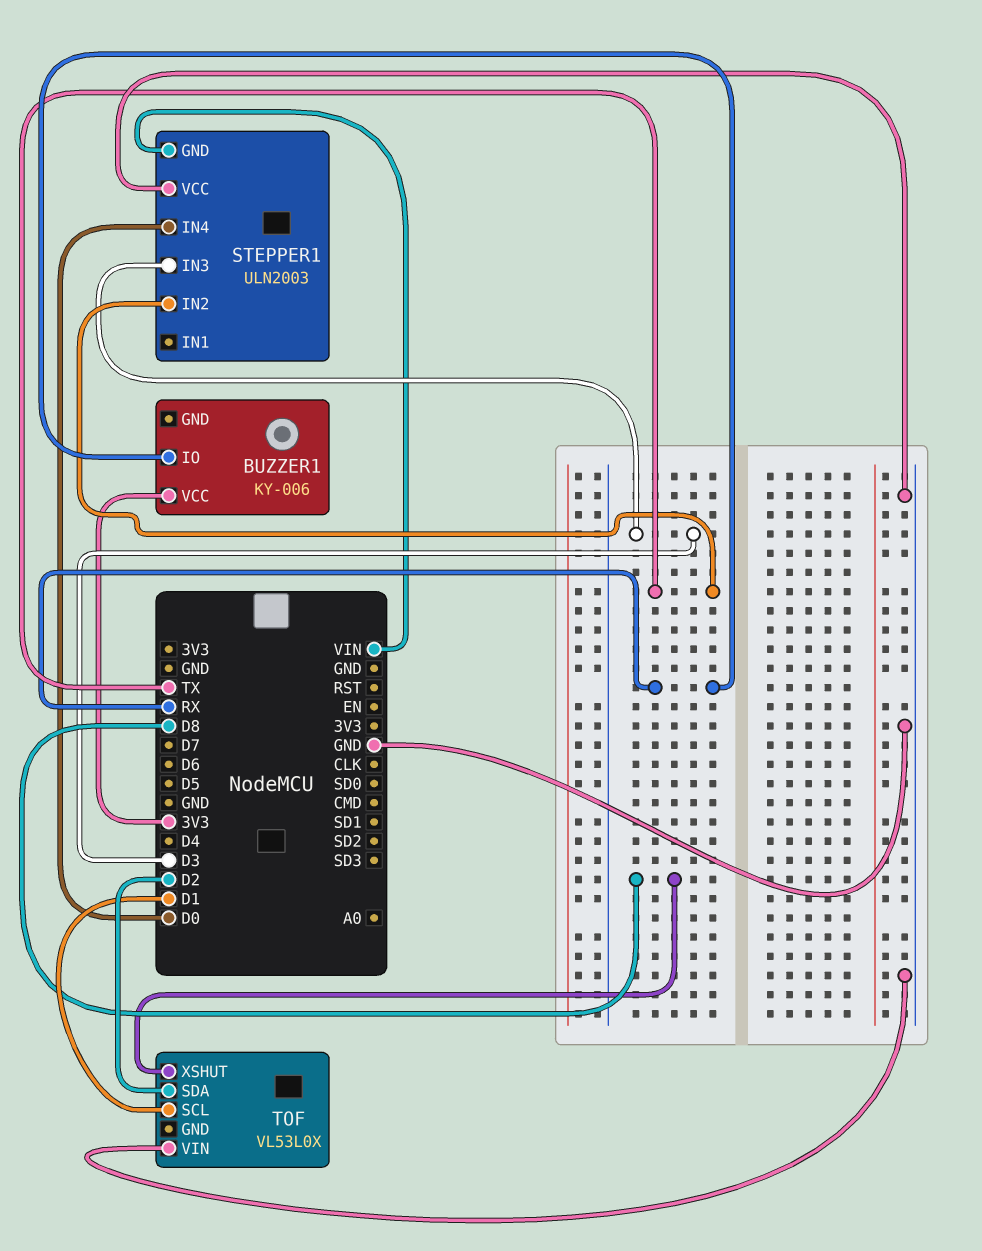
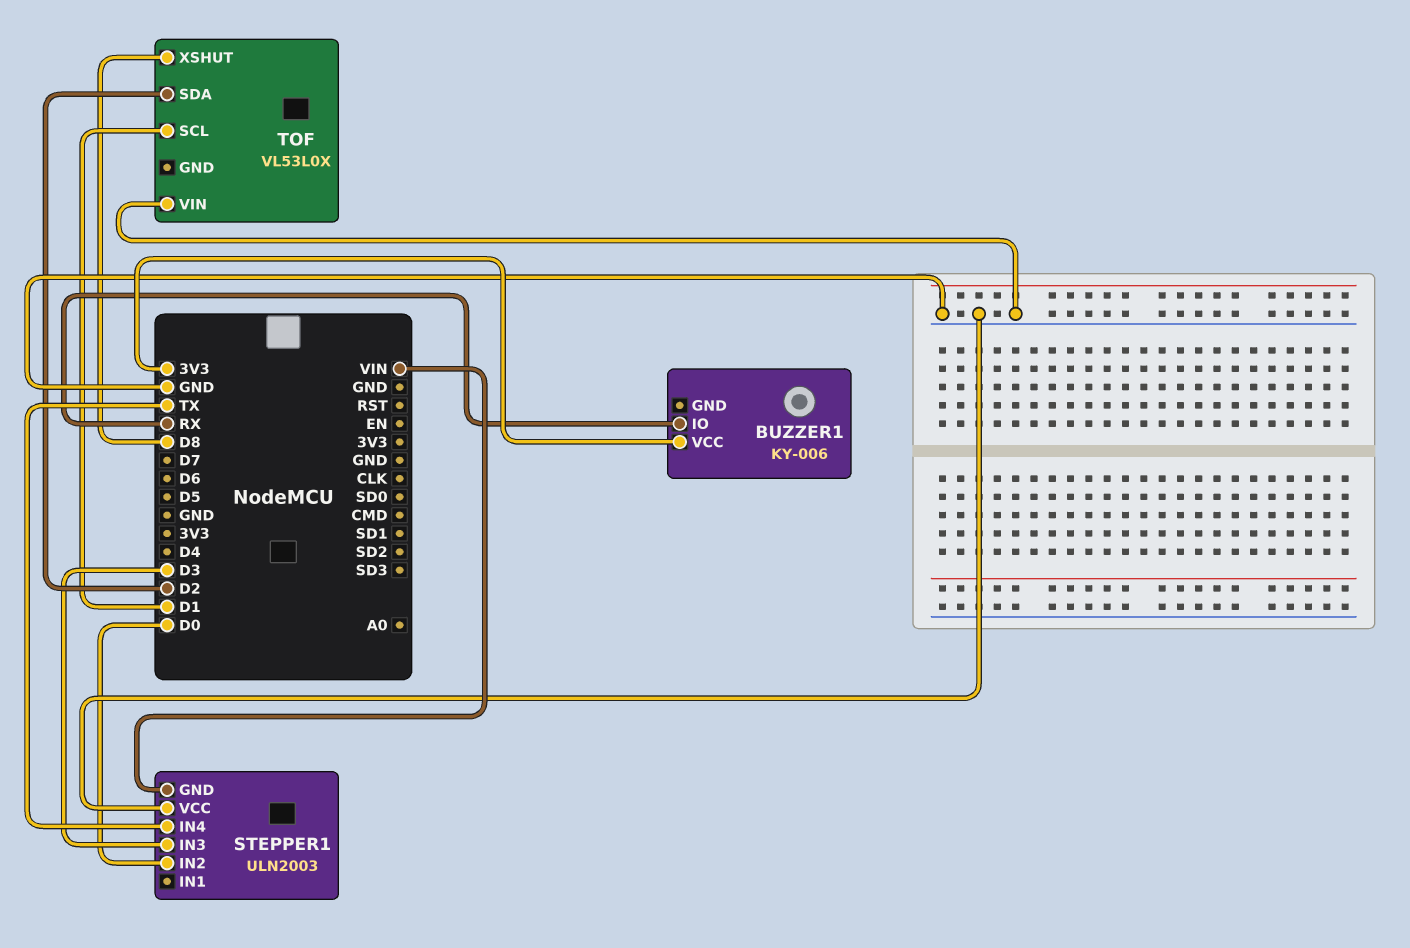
STEPPER1 pin IN2: TX -> D0
STEPPER1 pin IN4: D0 -> TX

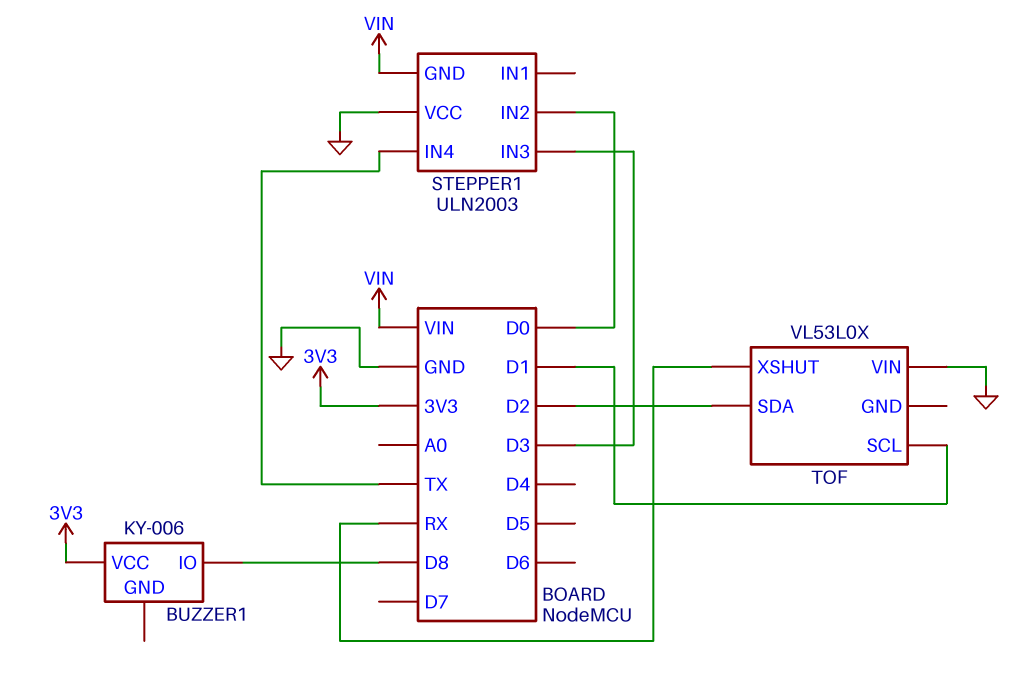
BUZZER1 pin IO: RX -> D8
TOF pin XSHUT: D8 -> RX

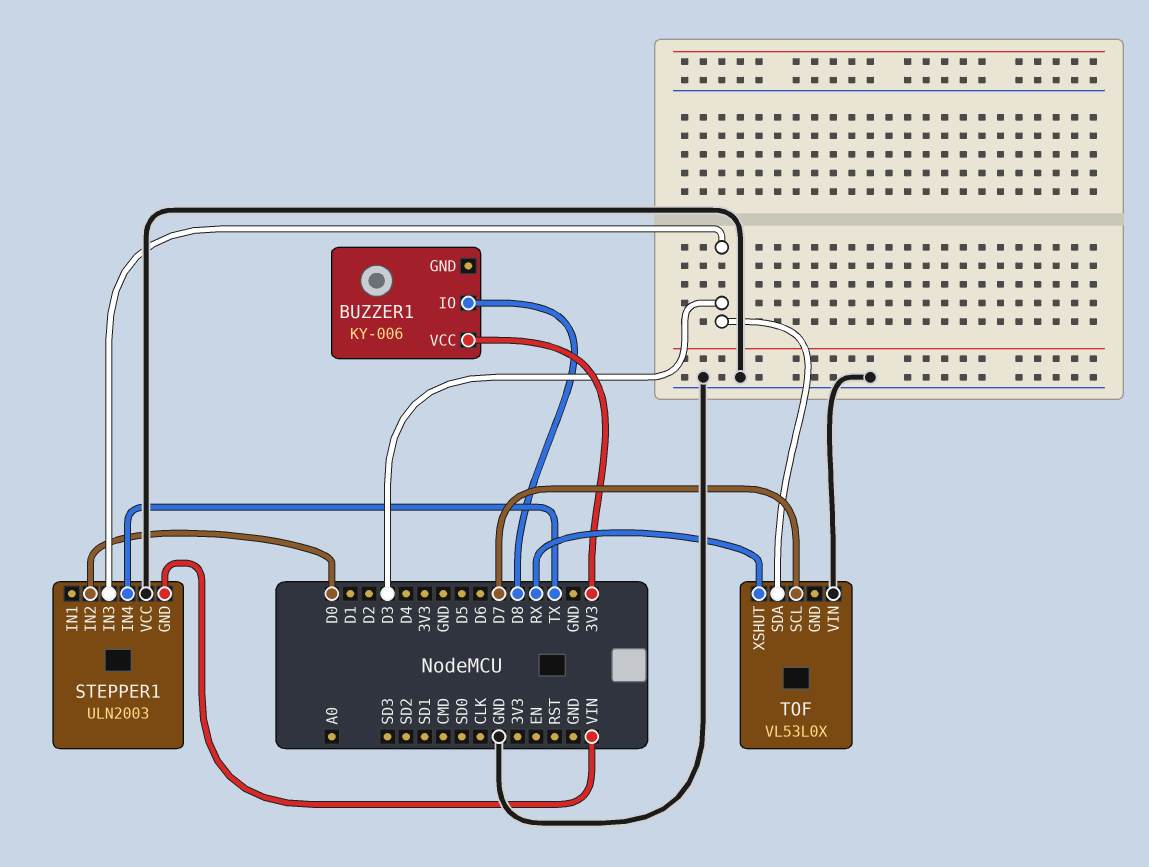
TOF pin SCL: D1 -> D7
TOF pin SDA: D2 -> D3

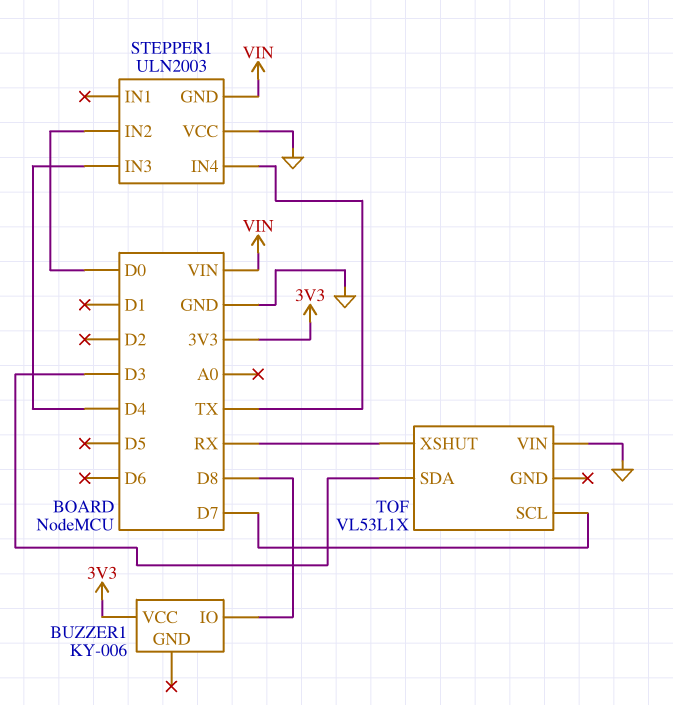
STEPPER1 pin IN3: D3 -> D4
TOF: VL53L0X -> VL53L1X

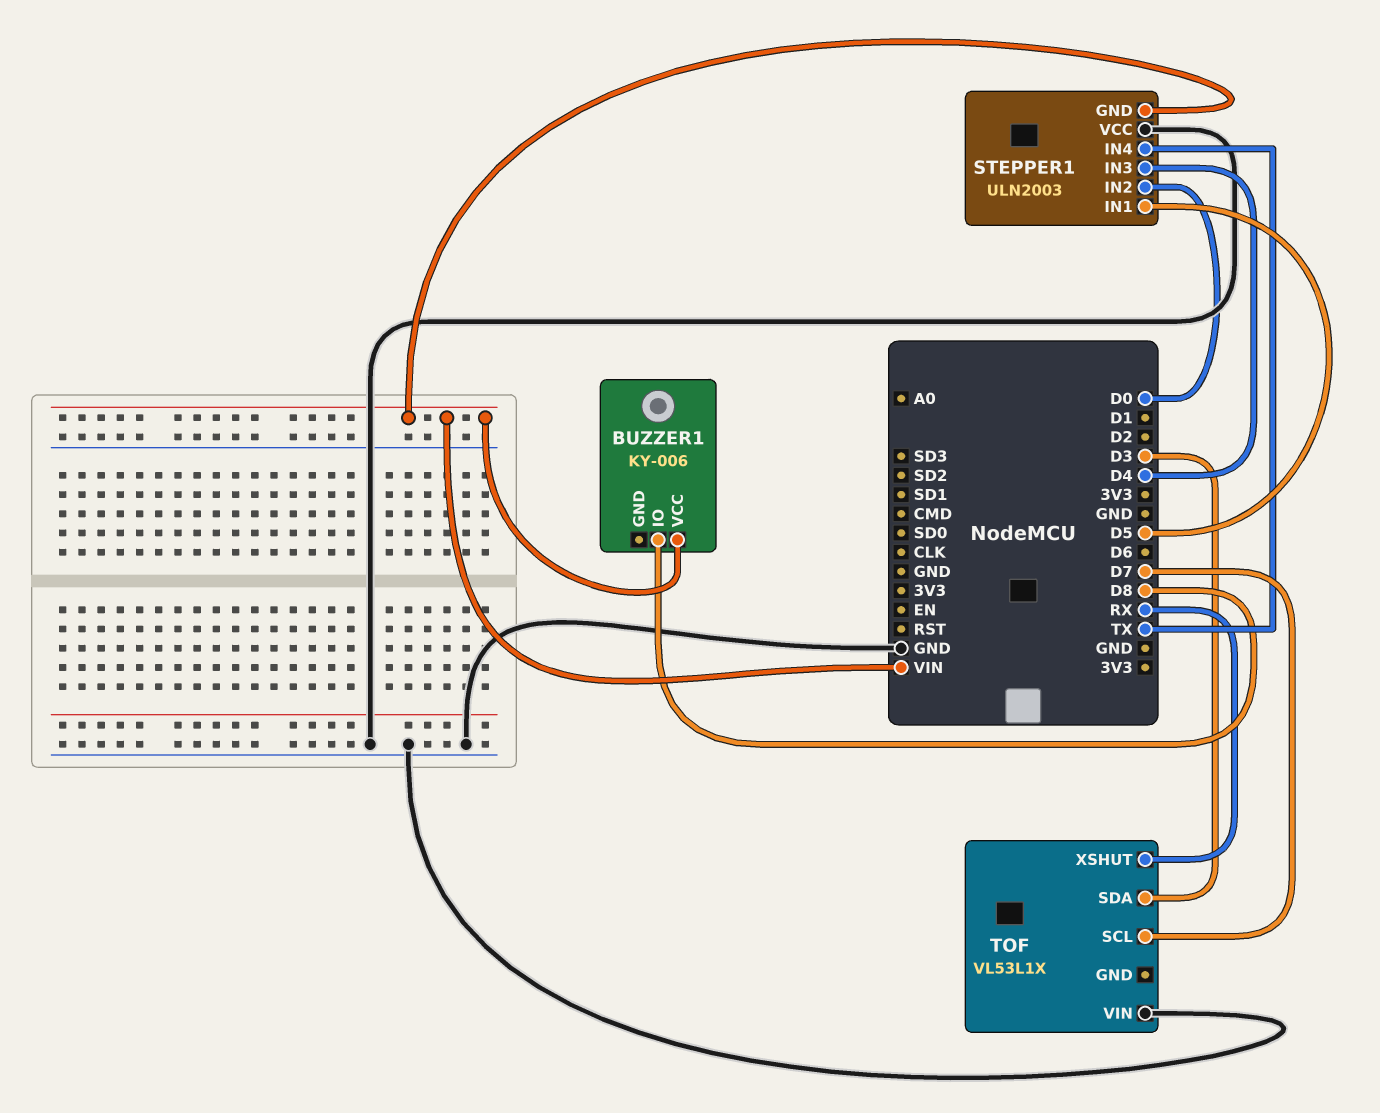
BUZZER1 pin VCC: 3V3 -> VIN
STEPPER1 pin IN1: none -> D5

